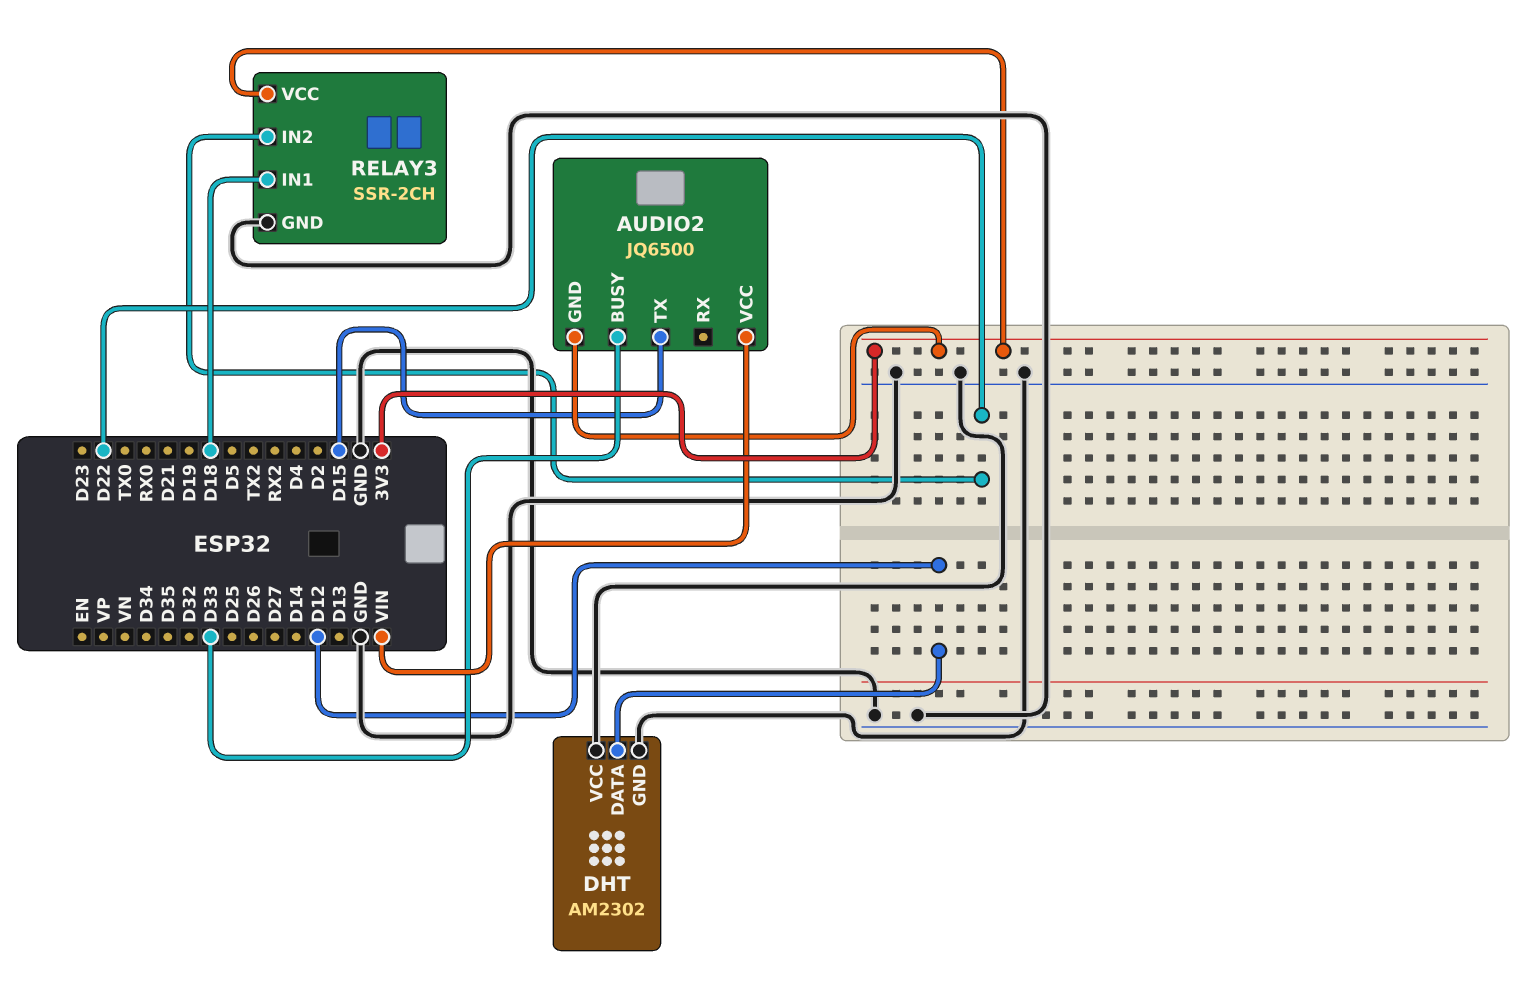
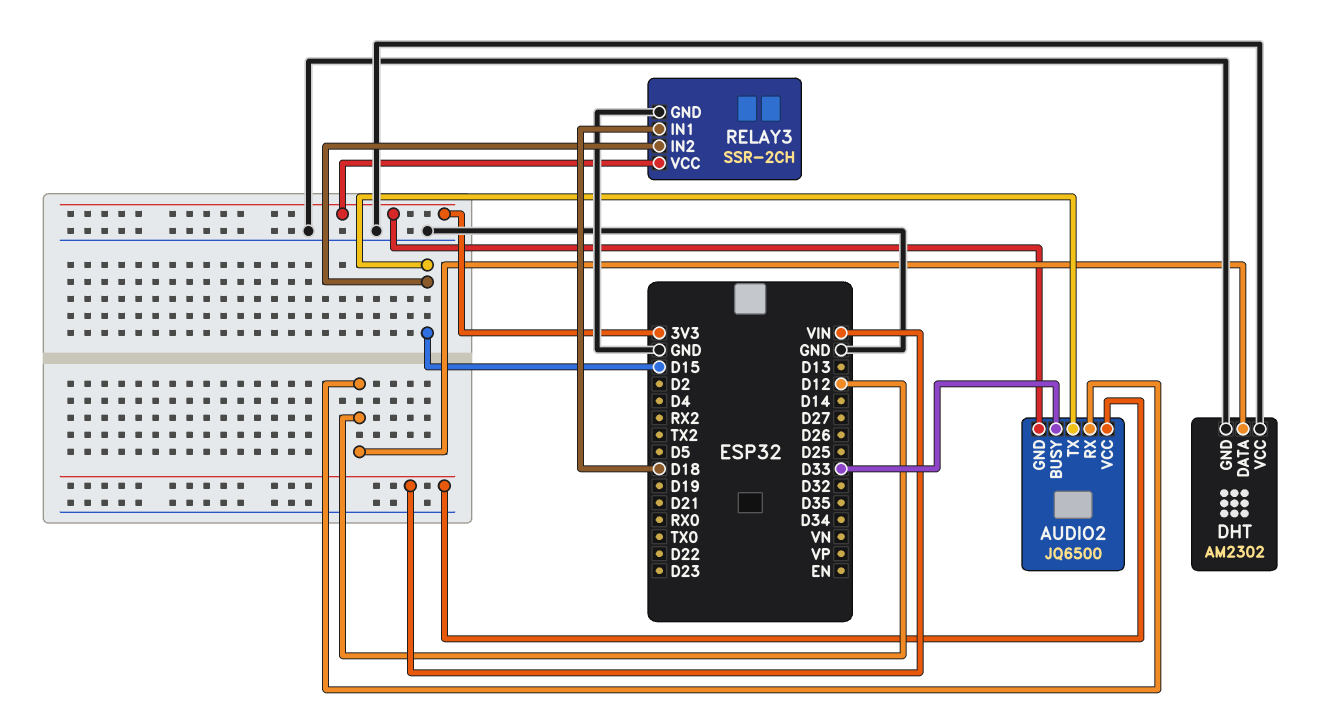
AUDIO2 pin RX: none -> D12
RELAY3 pin IN2: D22 -> D15

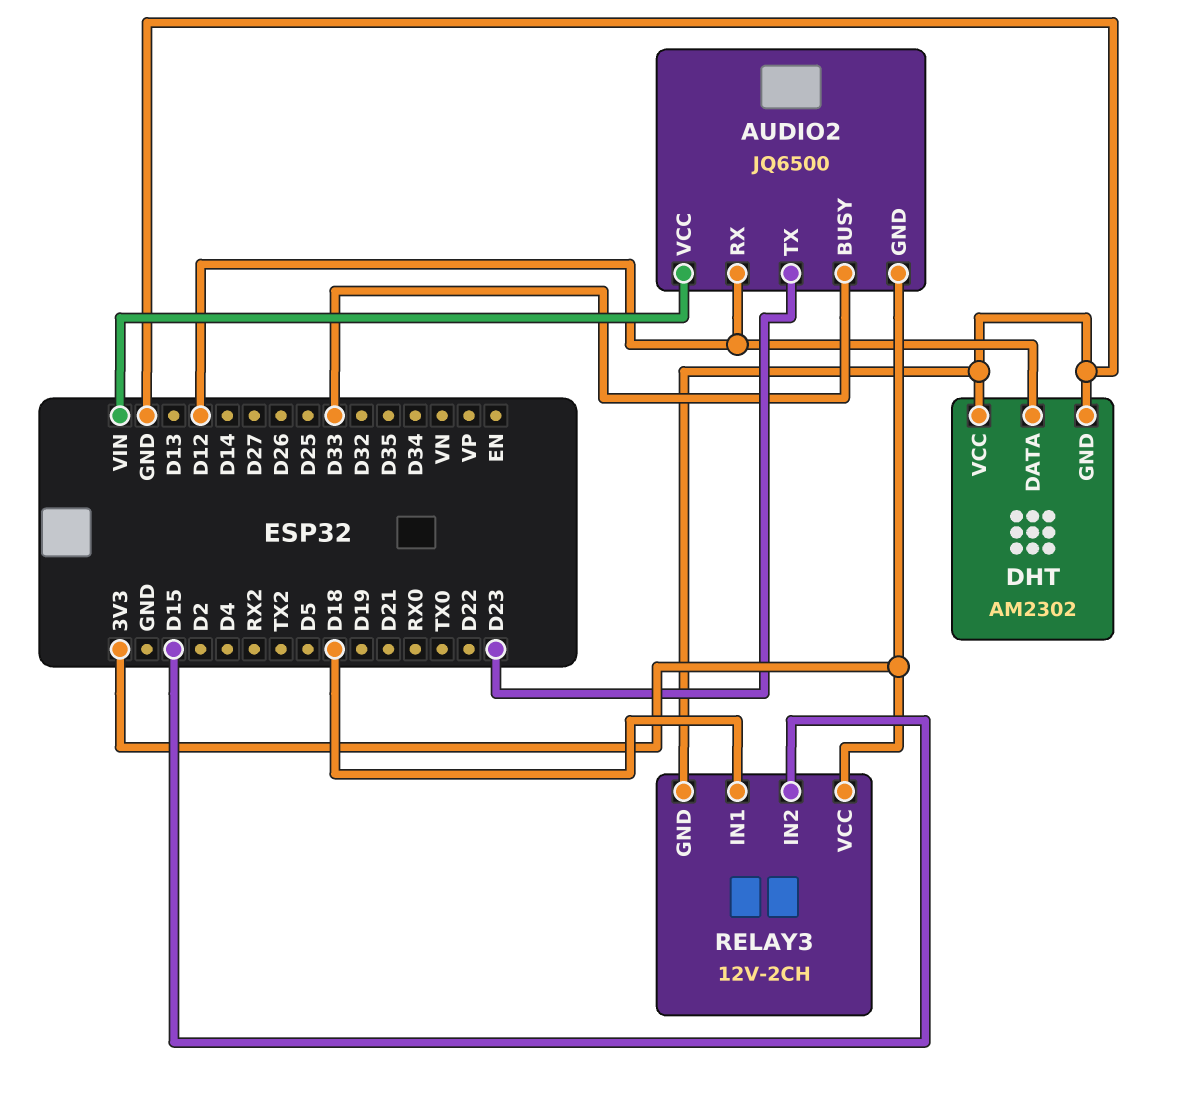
AUDIO2 pin TX: D15 -> D23
RELAY3: SSR-2CH -> 12V-2CH

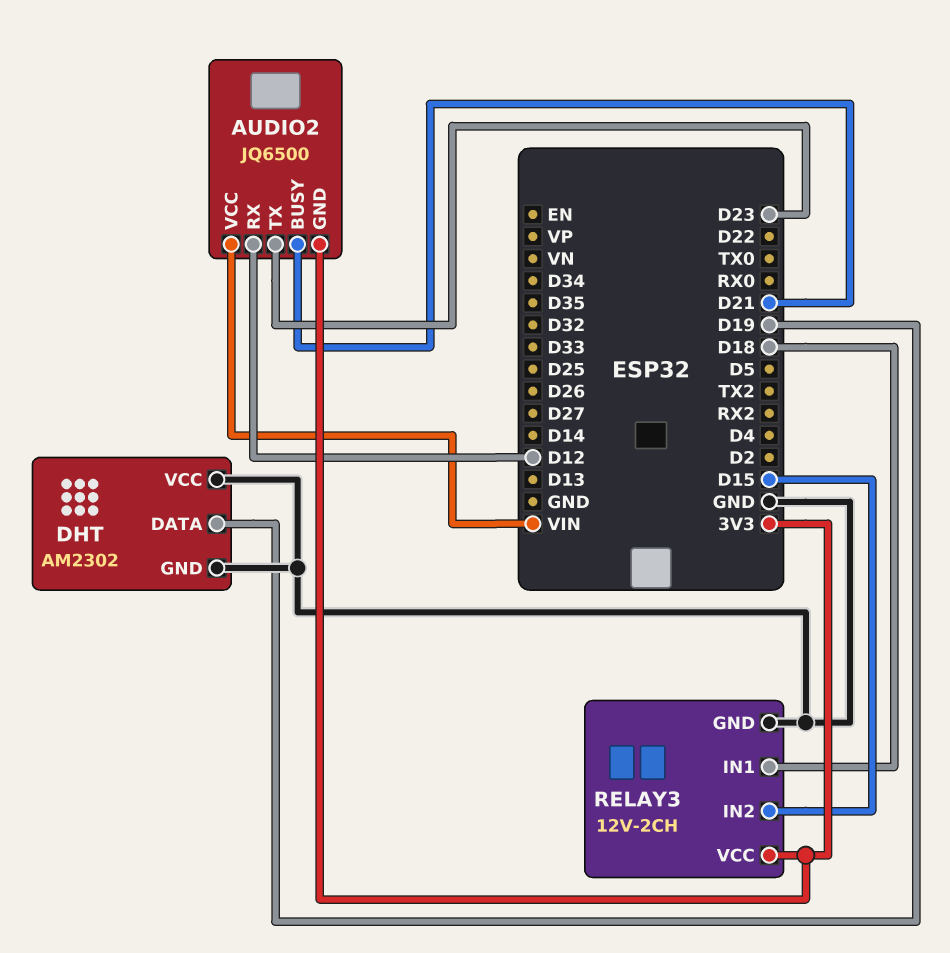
AUDIO2 pin BUSY: D33 -> D21
DHT pin DATA: D12 -> D19

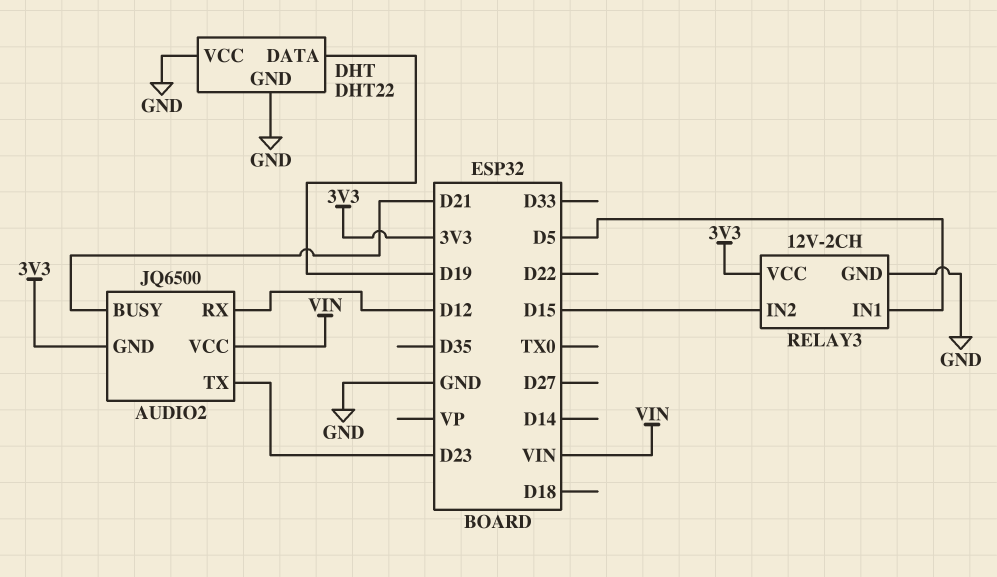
DHT: AM2302 -> DHT22
RELAY3 pin IN1: D18 -> D5

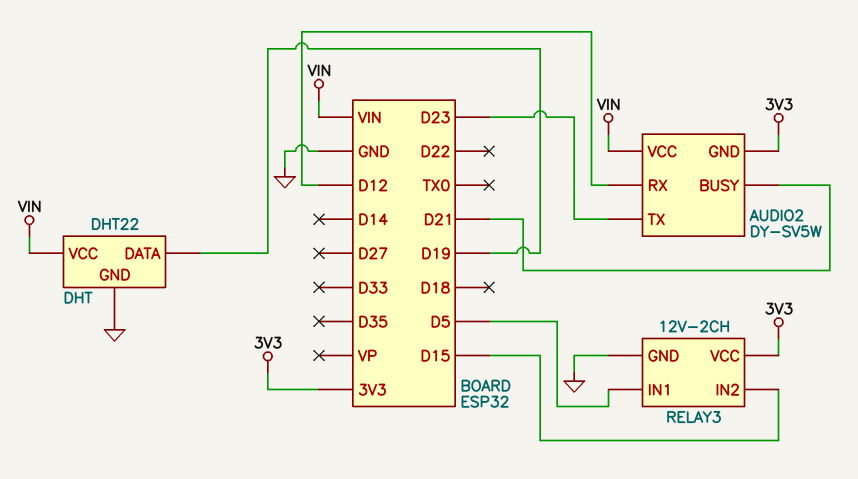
AUDIO2: JQ6500 -> DY-SV5W
DHT pin VCC: GND -> VIN

